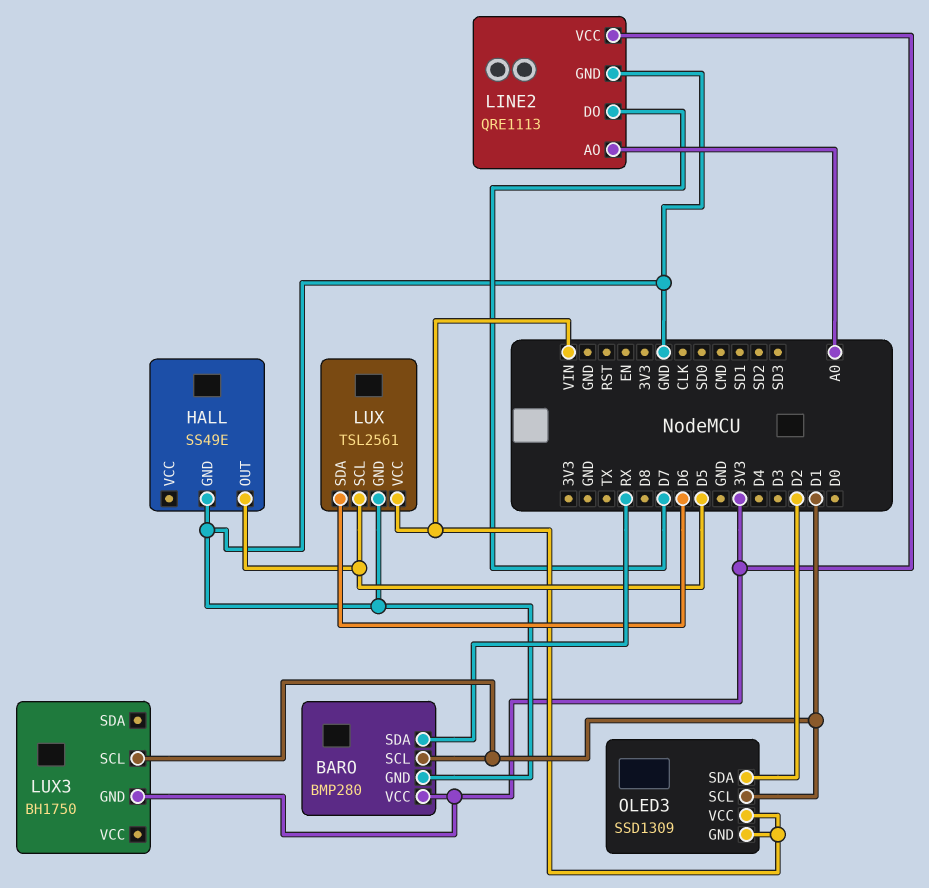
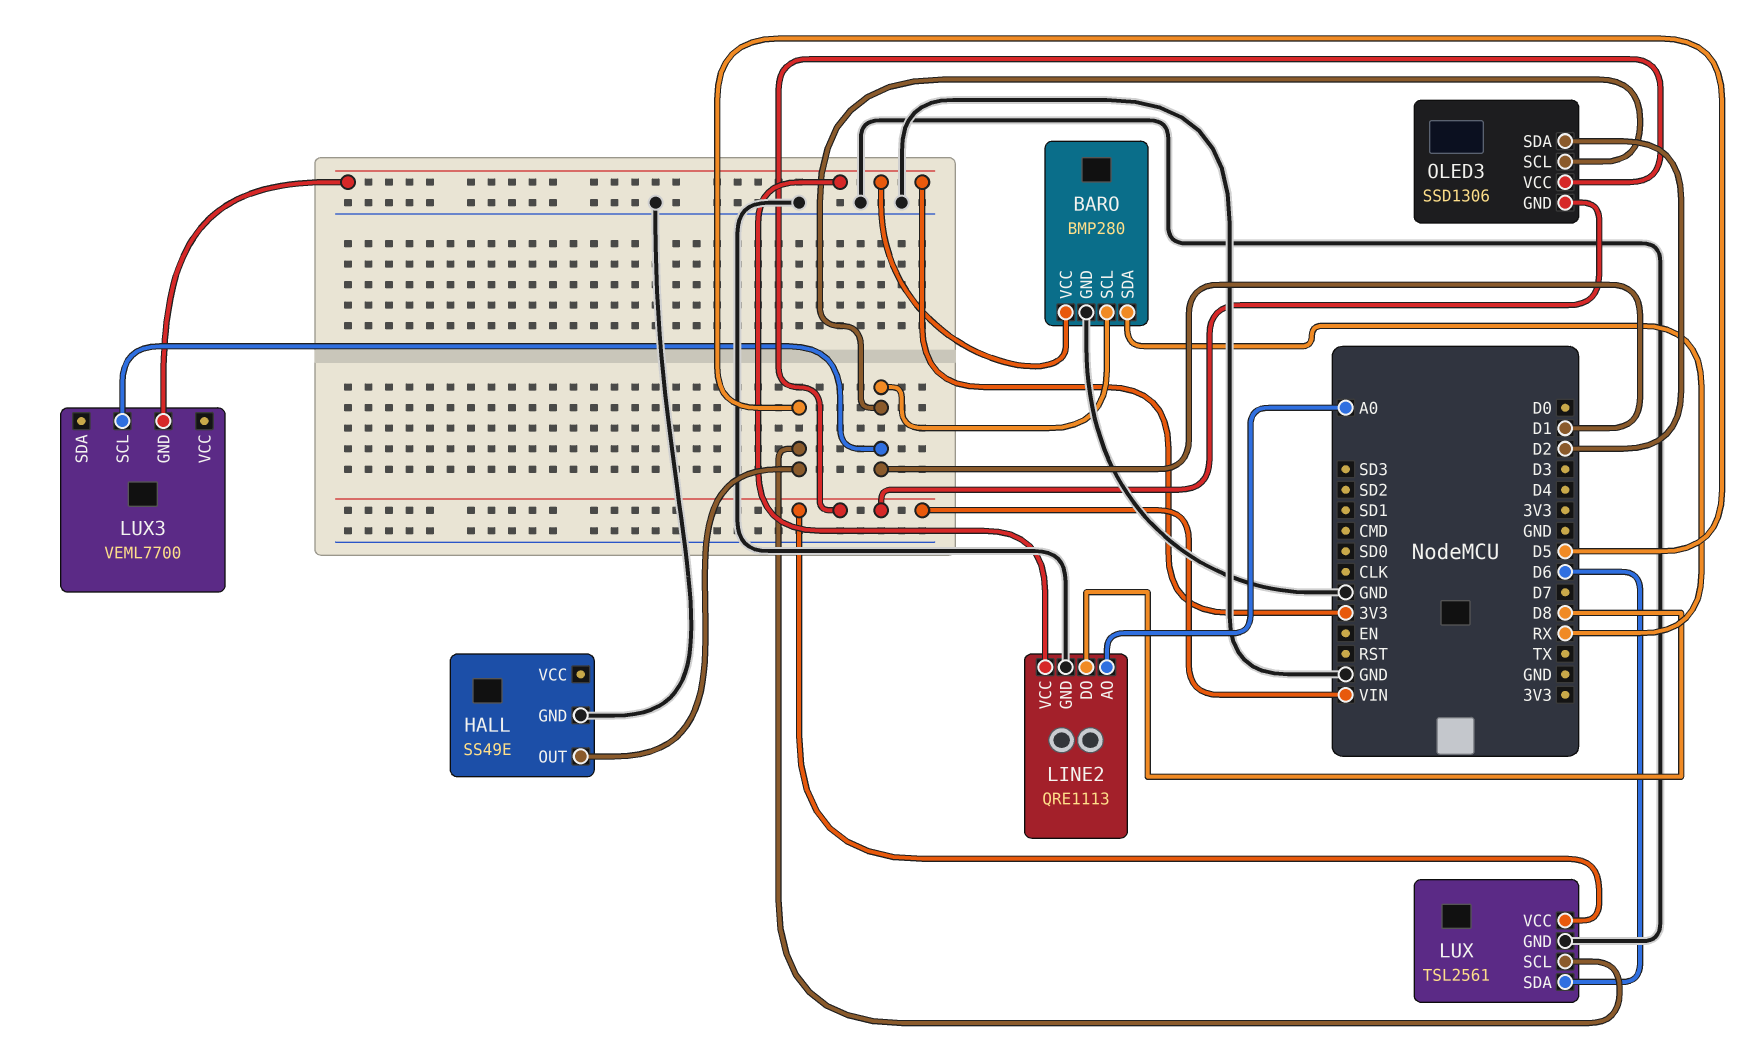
LINE2 pin DO: D7 -> D8
LUX3: BH1750 -> VEML7700
OLED3: SSD1309 -> SSD1306

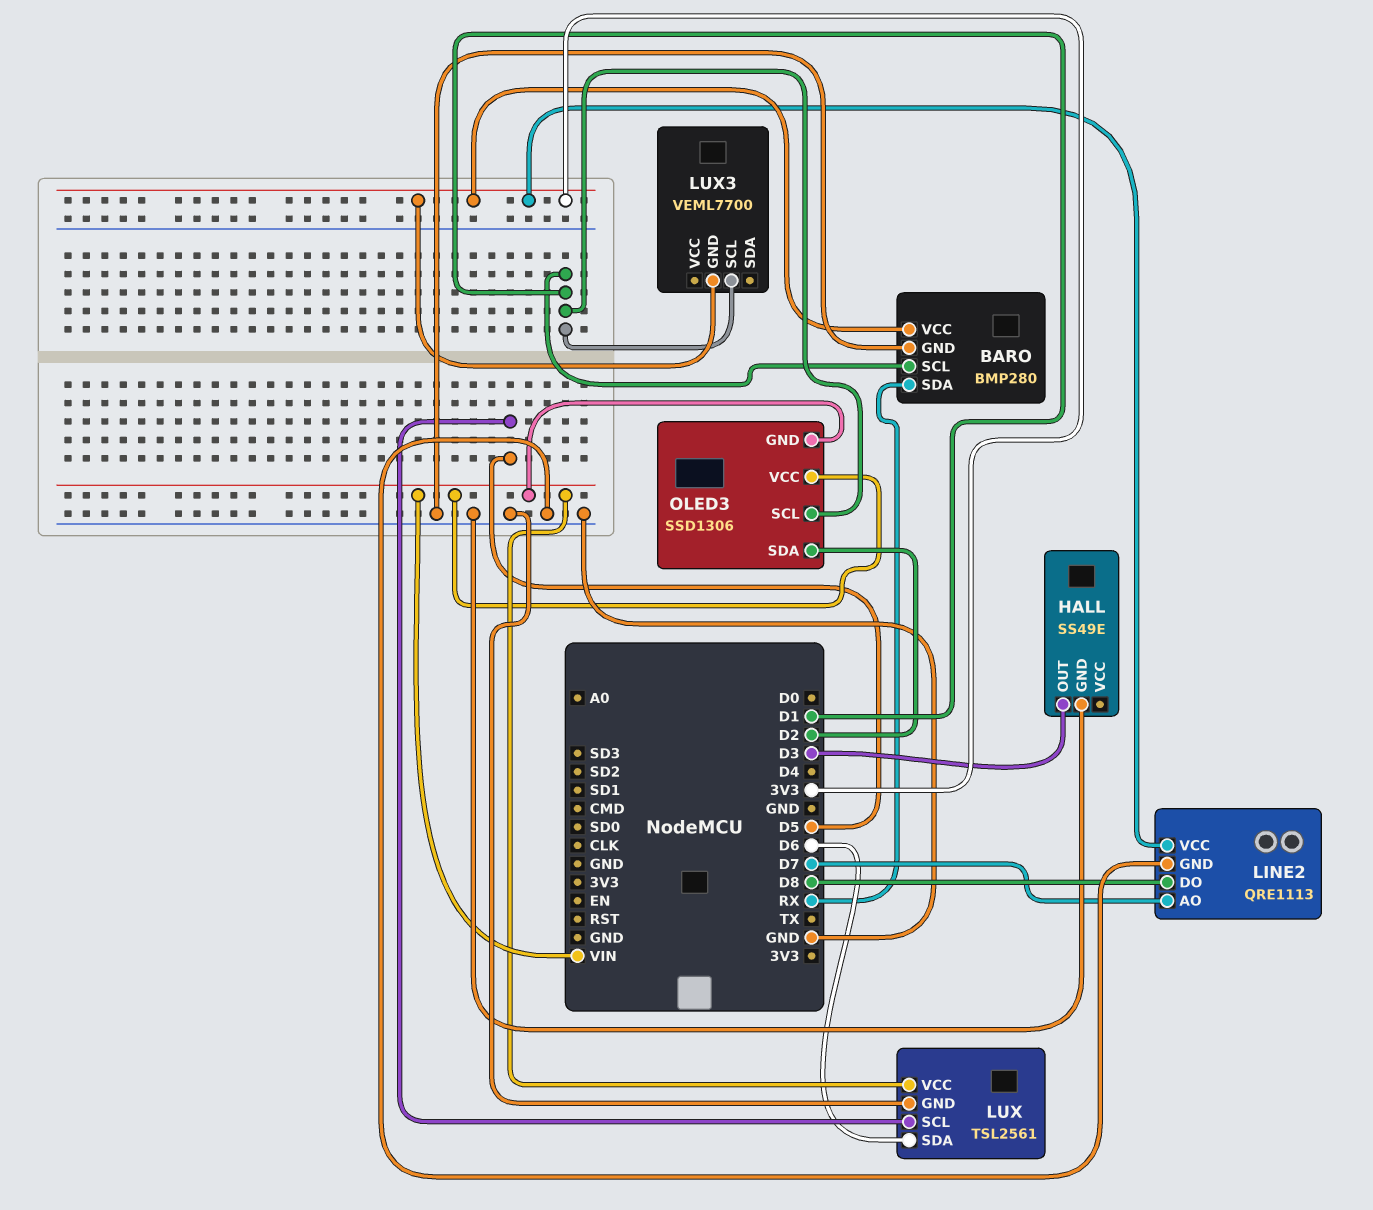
HALL pin OUT: D5 -> D3
LINE2 pin AO: A0 -> D7

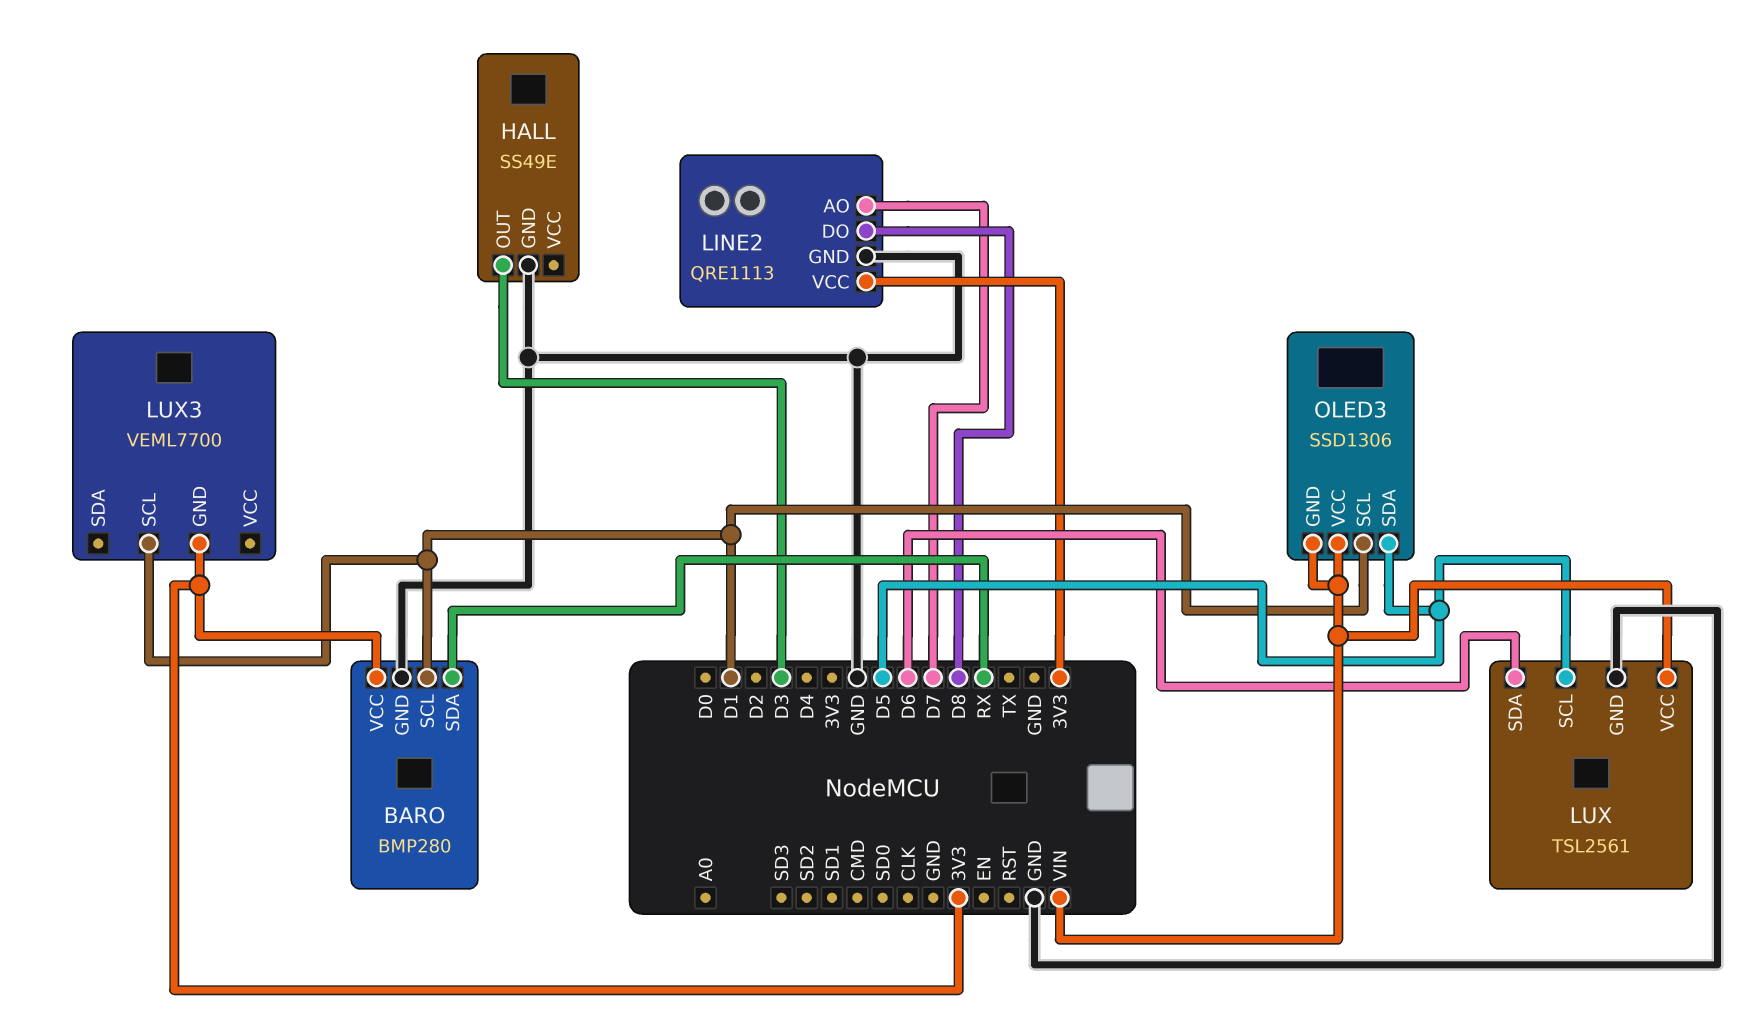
OLED3 pin SDA: D2 -> D5

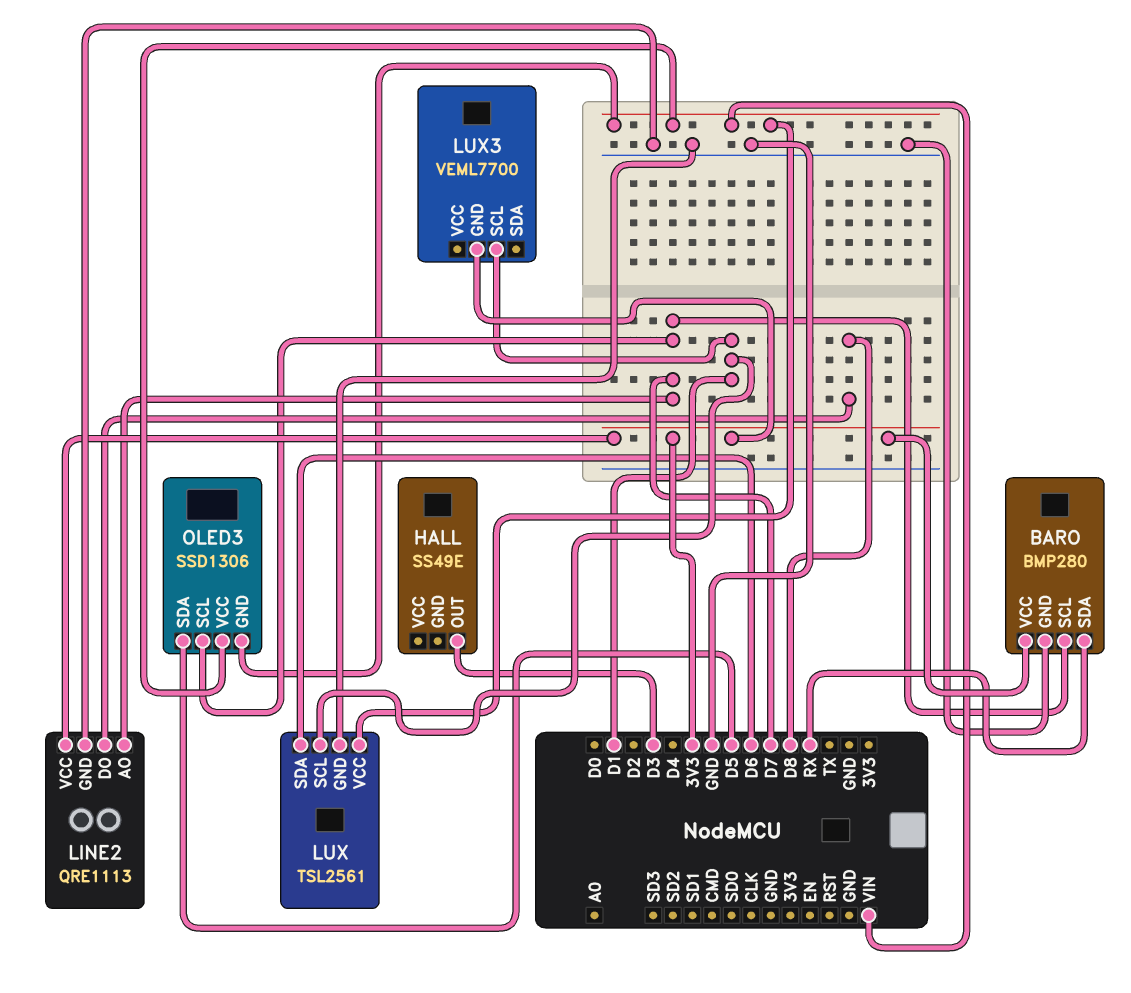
BARO pin SCL: D1 -> D7
HALL pin GND: GND -> none
LUX pin SCL: D5 -> D1
OLED3 pin SCL: D1 -> D7

